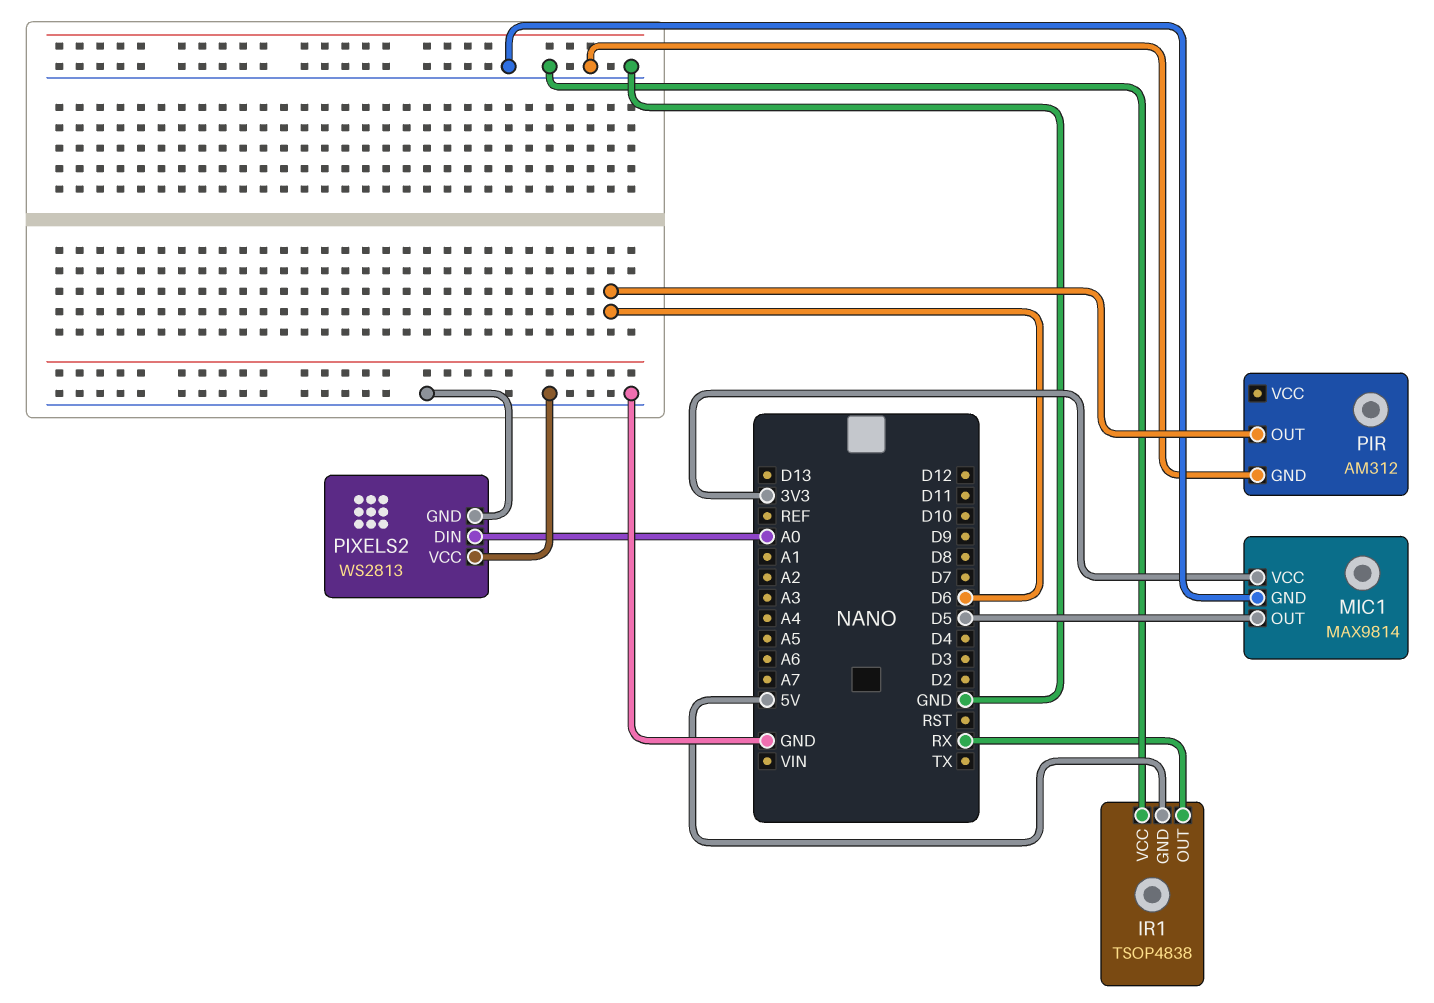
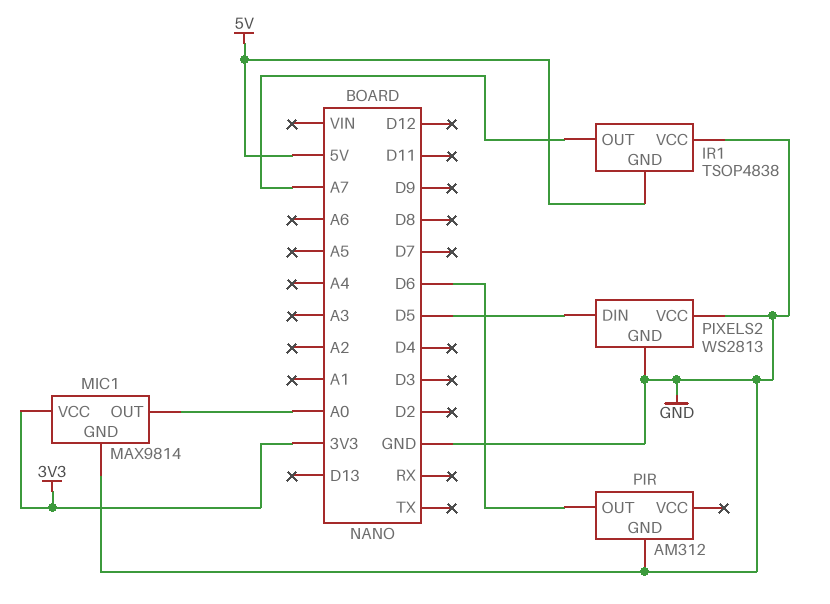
IR1 pin OUT: RX -> A7
MIC1 pin OUT: D5 -> A0
PIXELS2 pin DIN: A0 -> D5

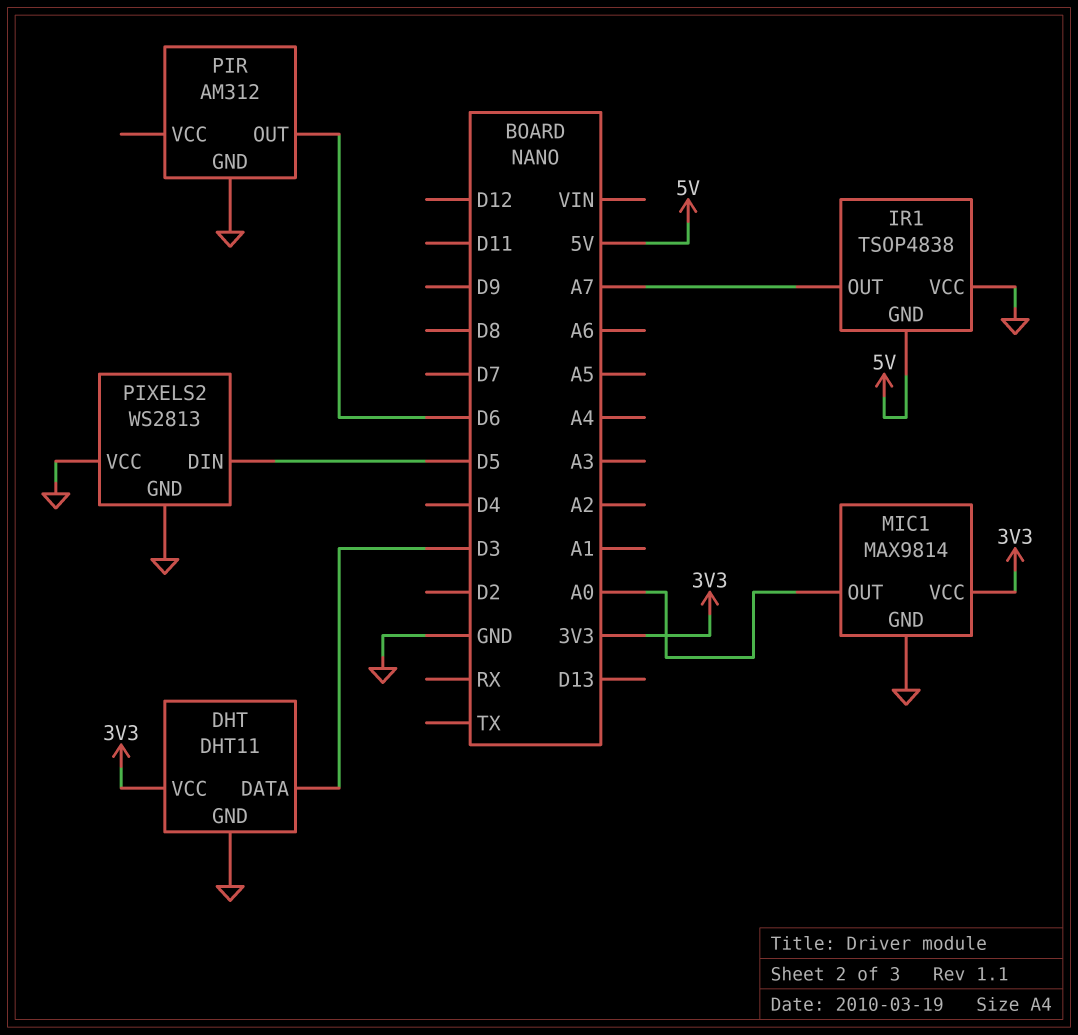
DHT: none -> DHT11
DHT pin DATA: none -> D3
DHT pin GND: none -> GND
DHT pin VCC: none -> 3V3

